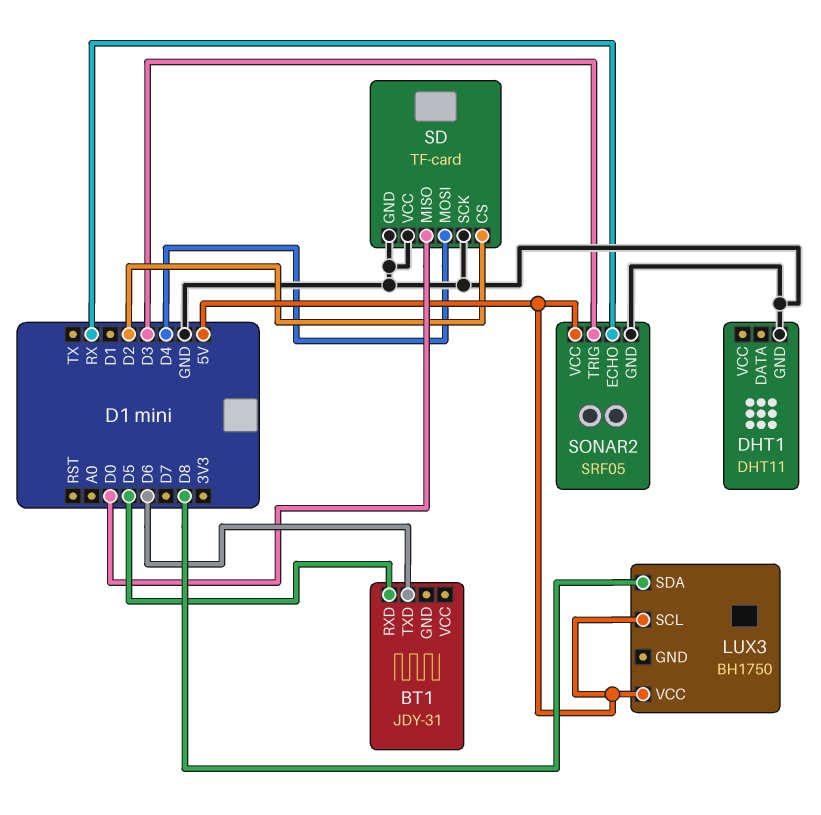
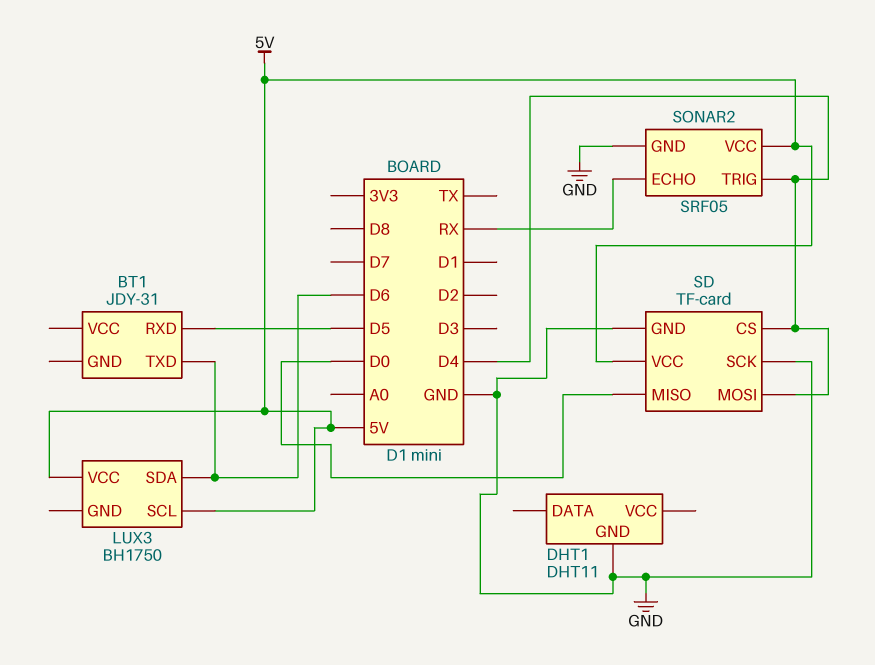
LUX3 pin SDA: D8 -> D6
SD pin CS: D2 -> D4
SD pin VCC: GND -> 5V
SONAR2 pin TRIG: D3 -> D4

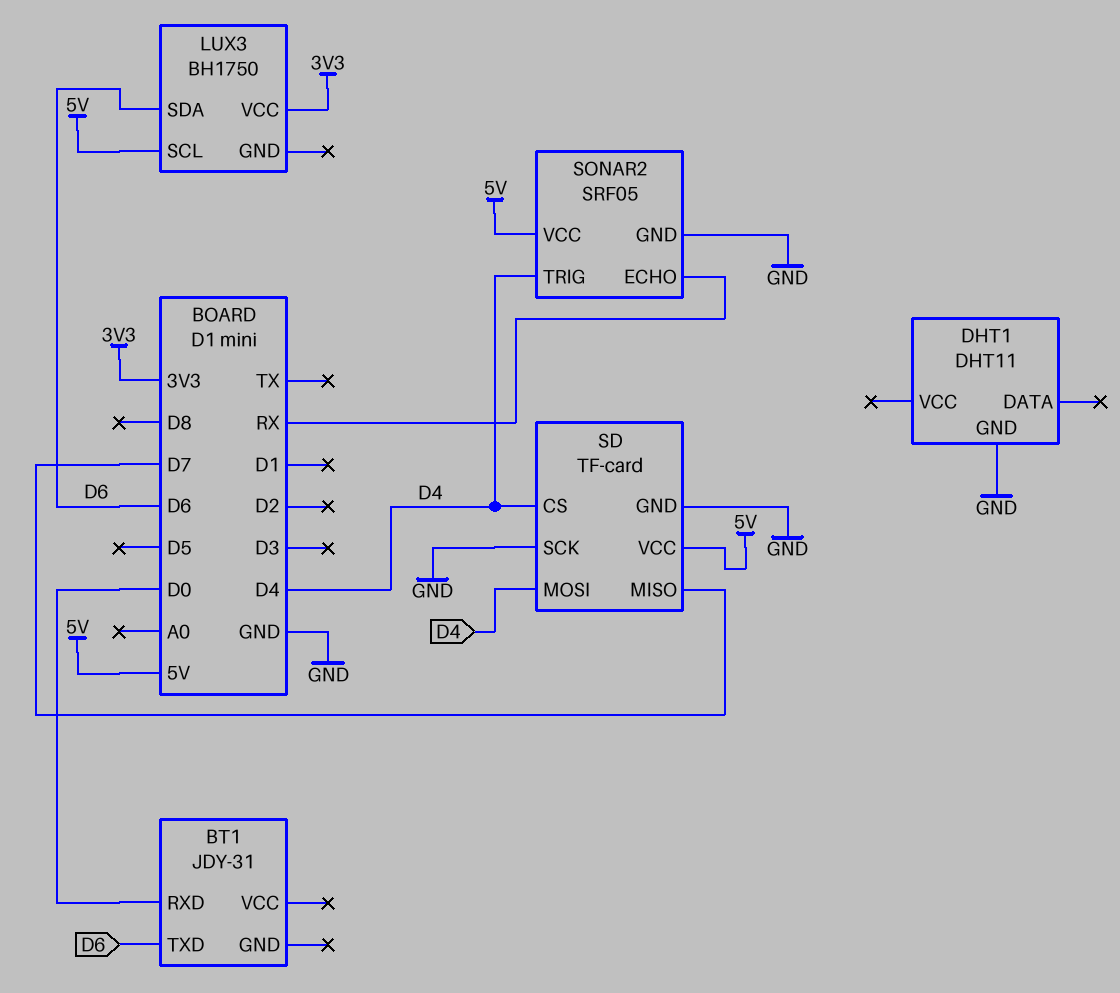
BT1 pin RXD: D5 -> D0
LUX3 pin VCC: 5V -> 3V3
SD pin MISO: D0 -> D7

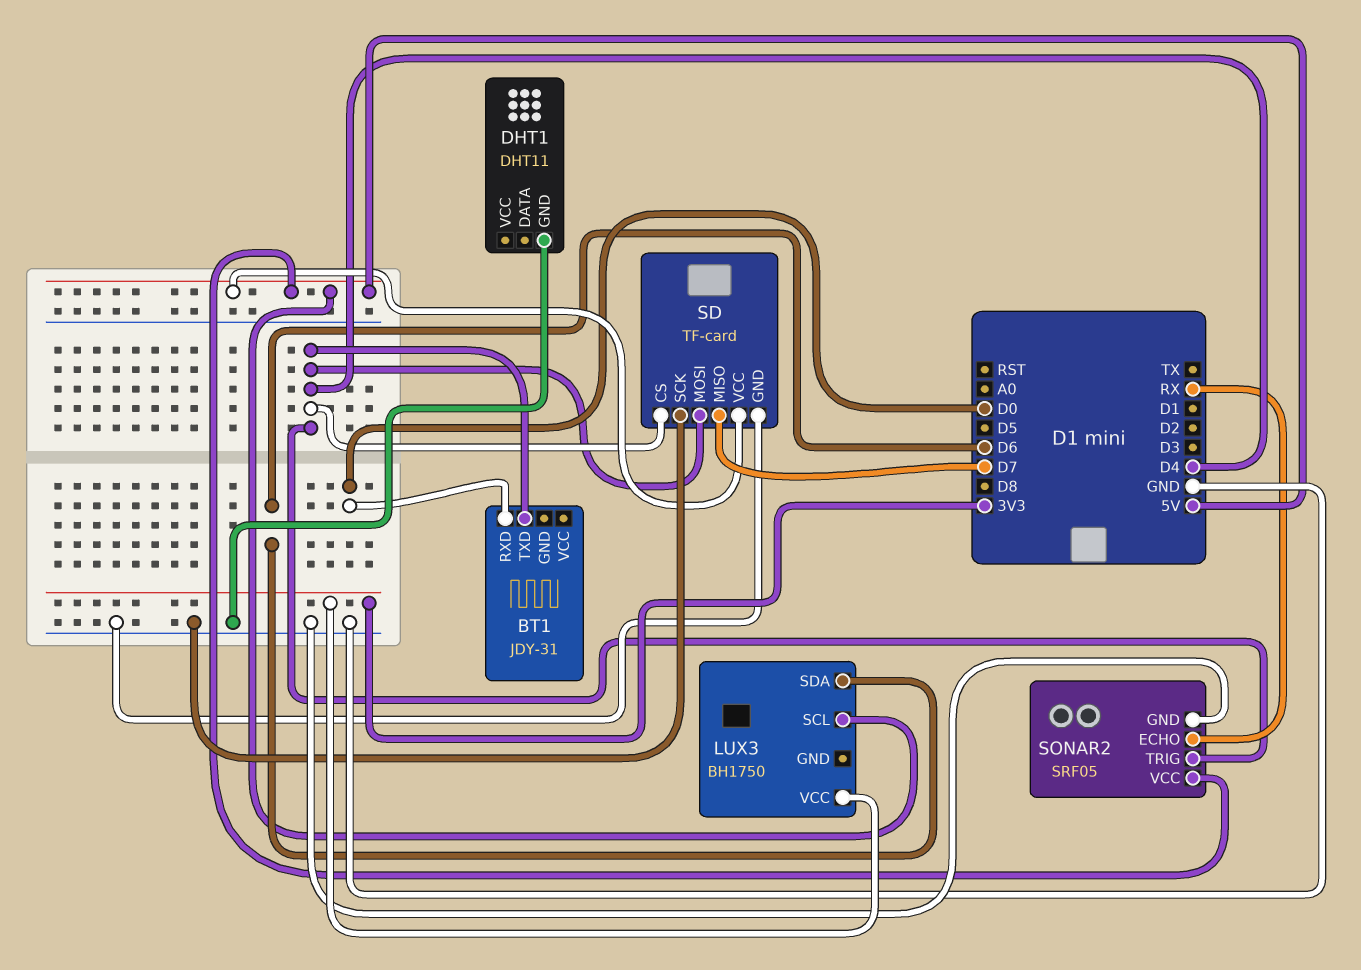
BT1 pin TXD: D6 -> D4

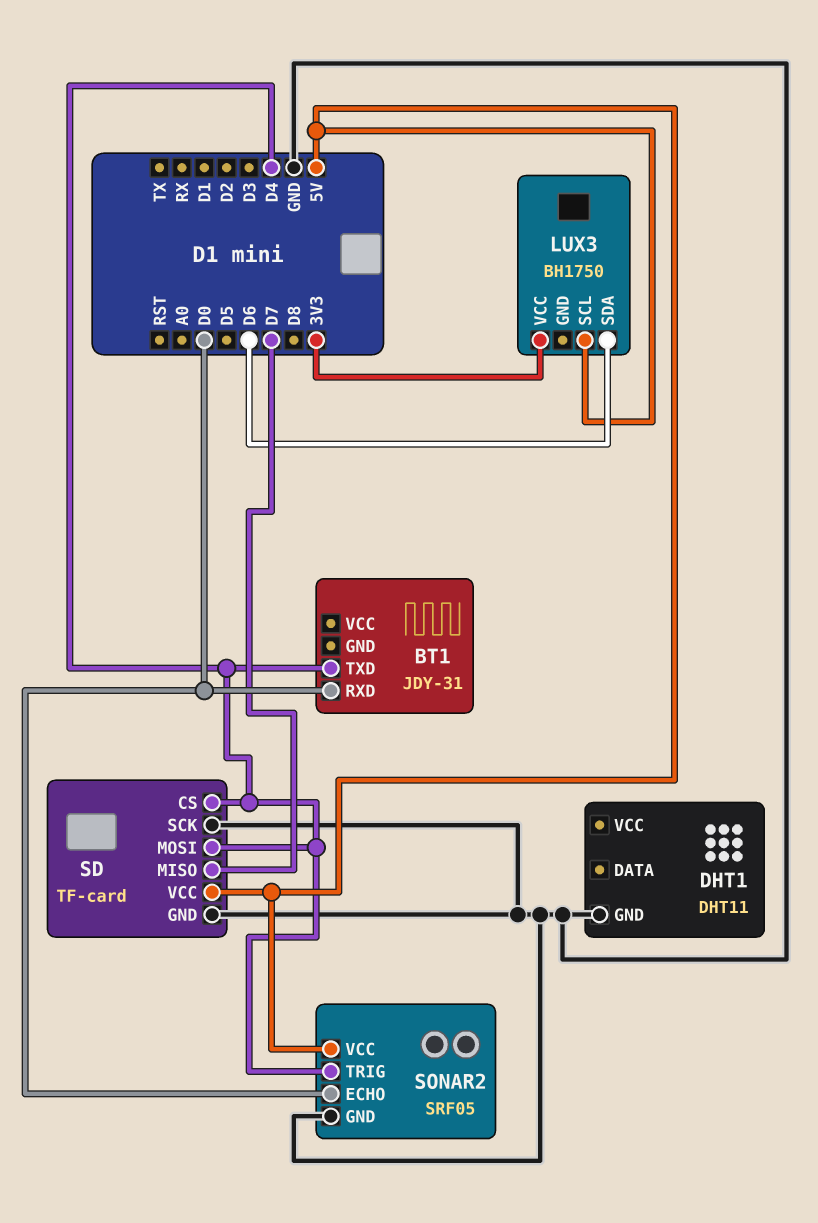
SONAR2 pin ECHO: RX -> D0

